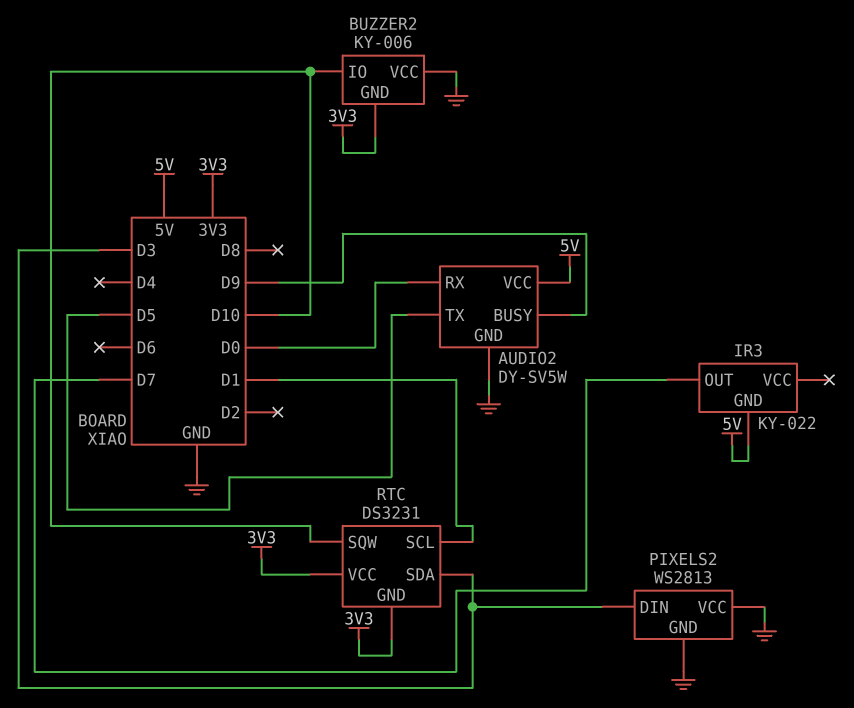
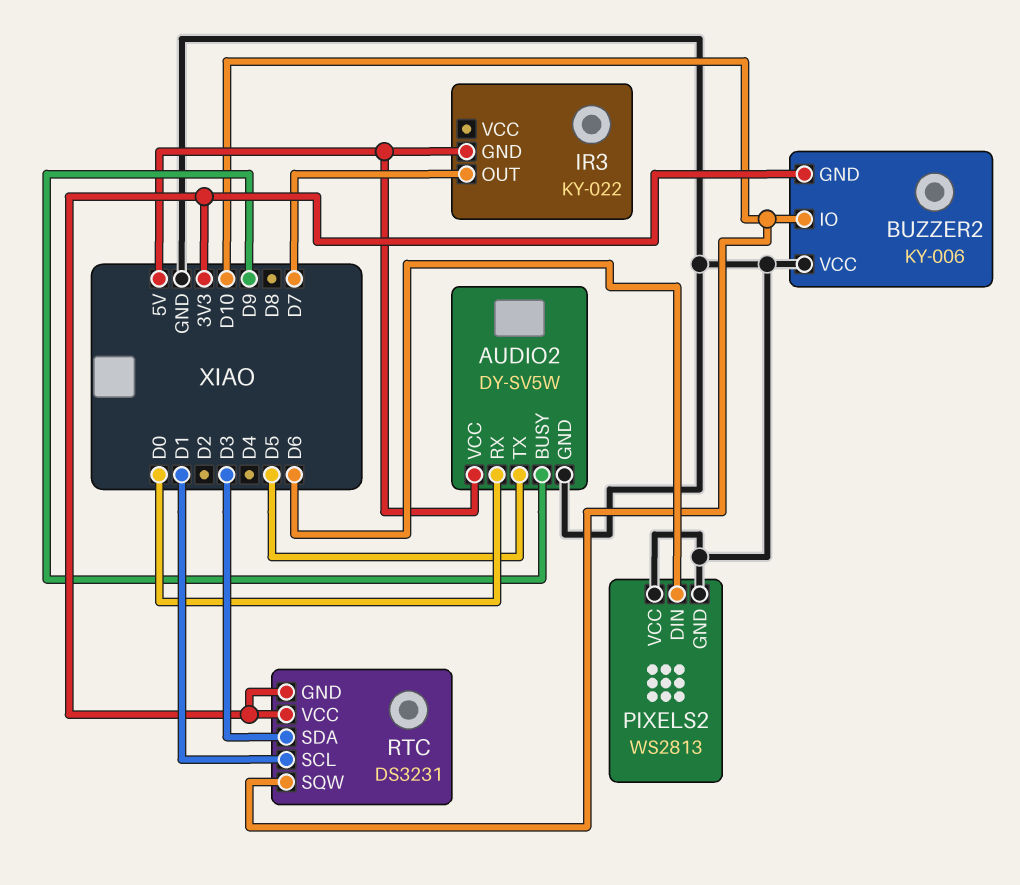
PIXELS2 pin DIN: D3 -> D6

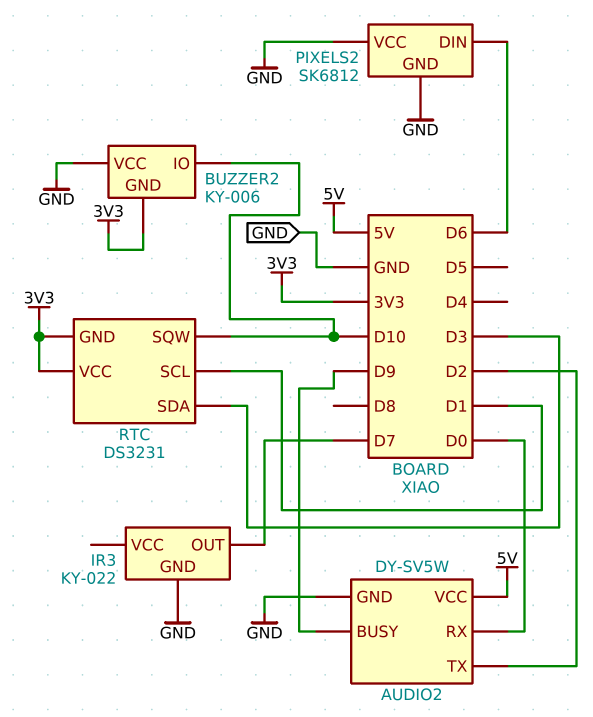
AUDIO2 pin TX: D5 -> D2
IR3 pin GND: 5V -> GND
PIXELS2: WS2813 -> SK6812

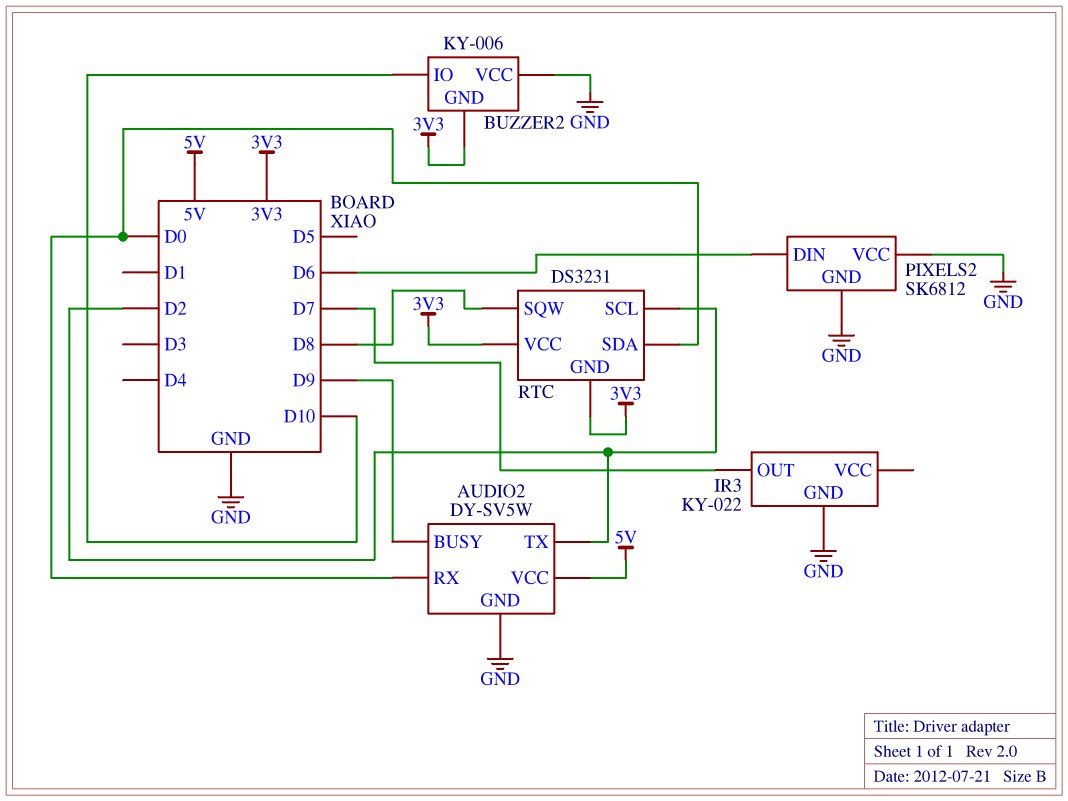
RTC pin SCL: D1 -> D2
RTC pin SDA: D3 -> D0
RTC pin SQW: D10 -> D8

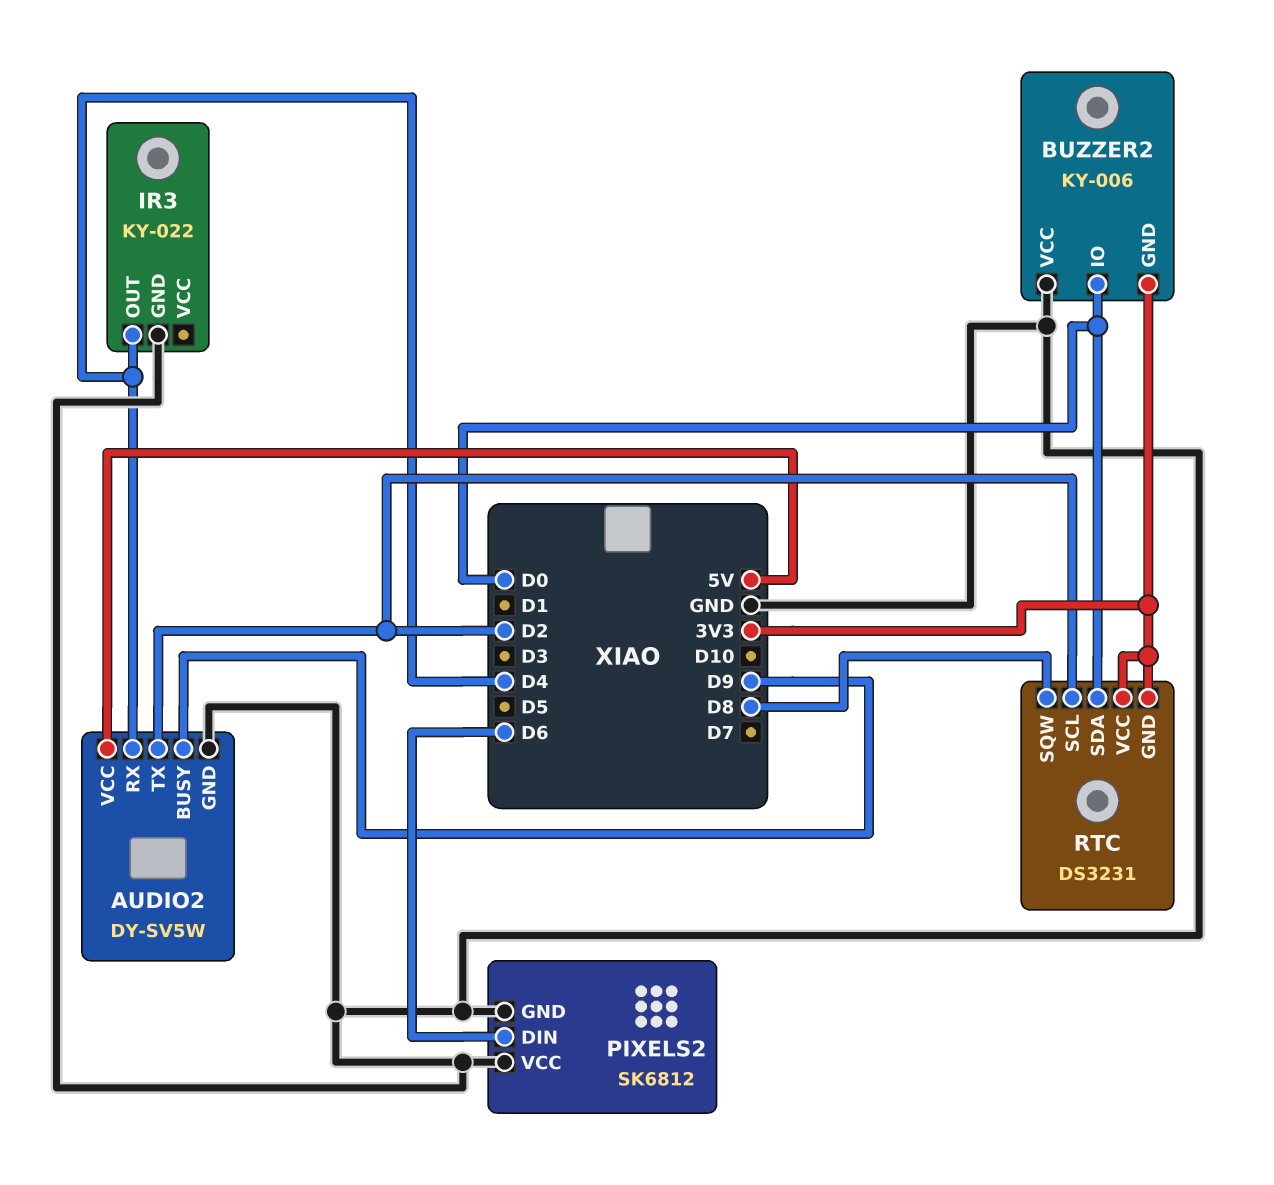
AUDIO2 pin RX: D0 -> D4
BUZZER2 pin IO: D10 -> D0
IR3 pin OUT: D7 -> D4

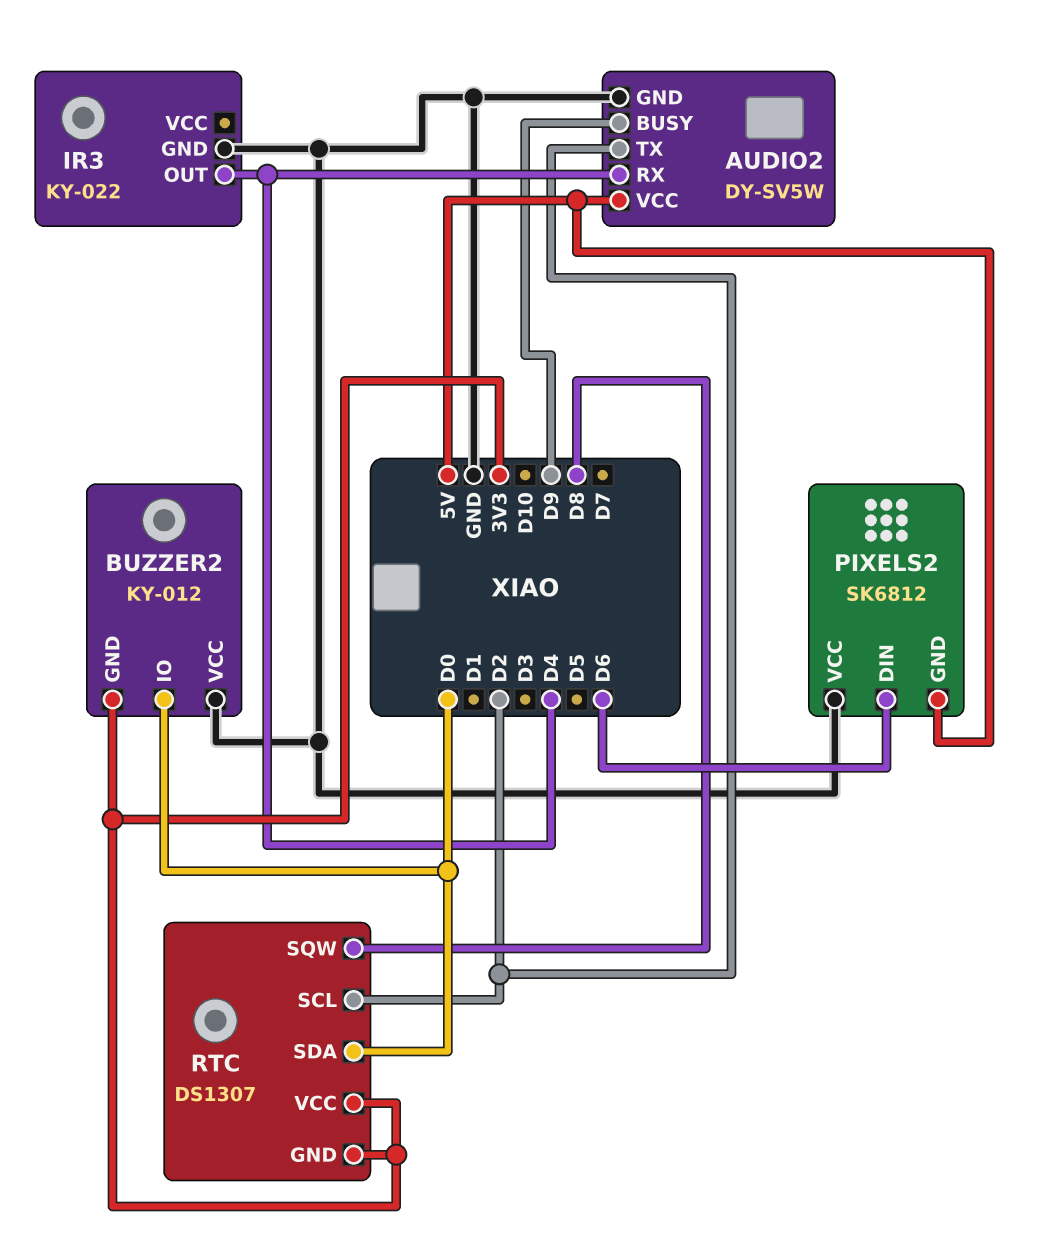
BUZZER2: KY-006 -> KY-012
PIXELS2 pin GND: GND -> 5V
RTC: DS3231 -> DS1307

